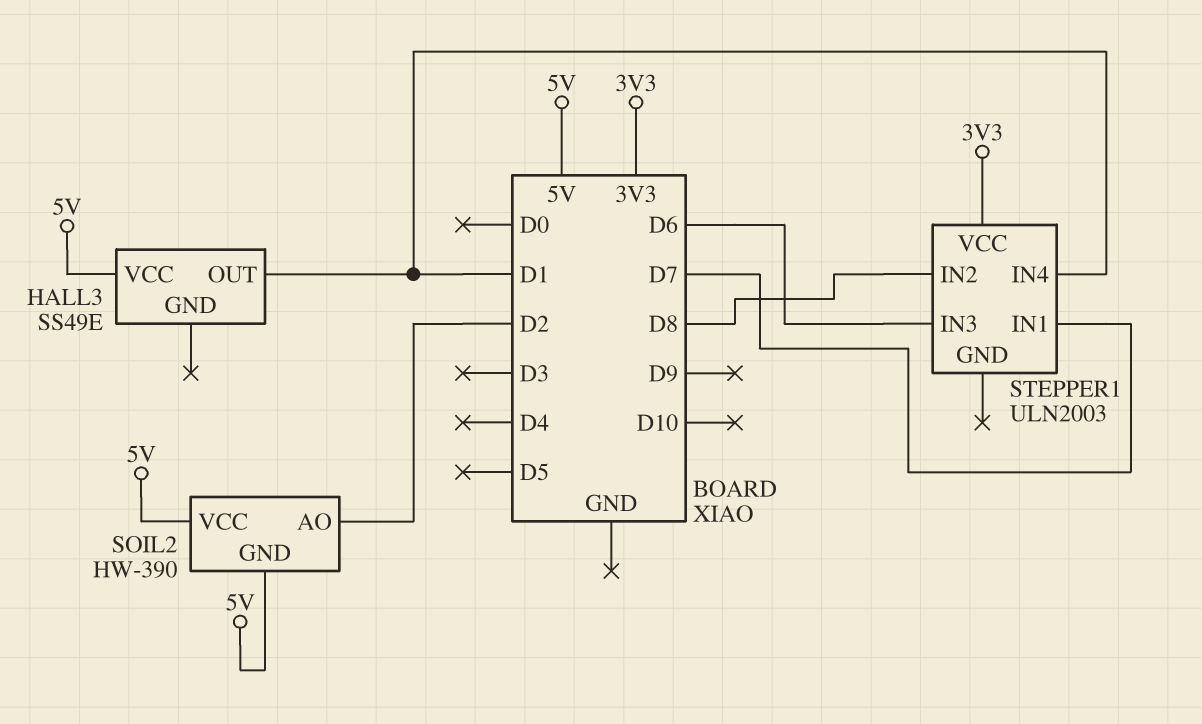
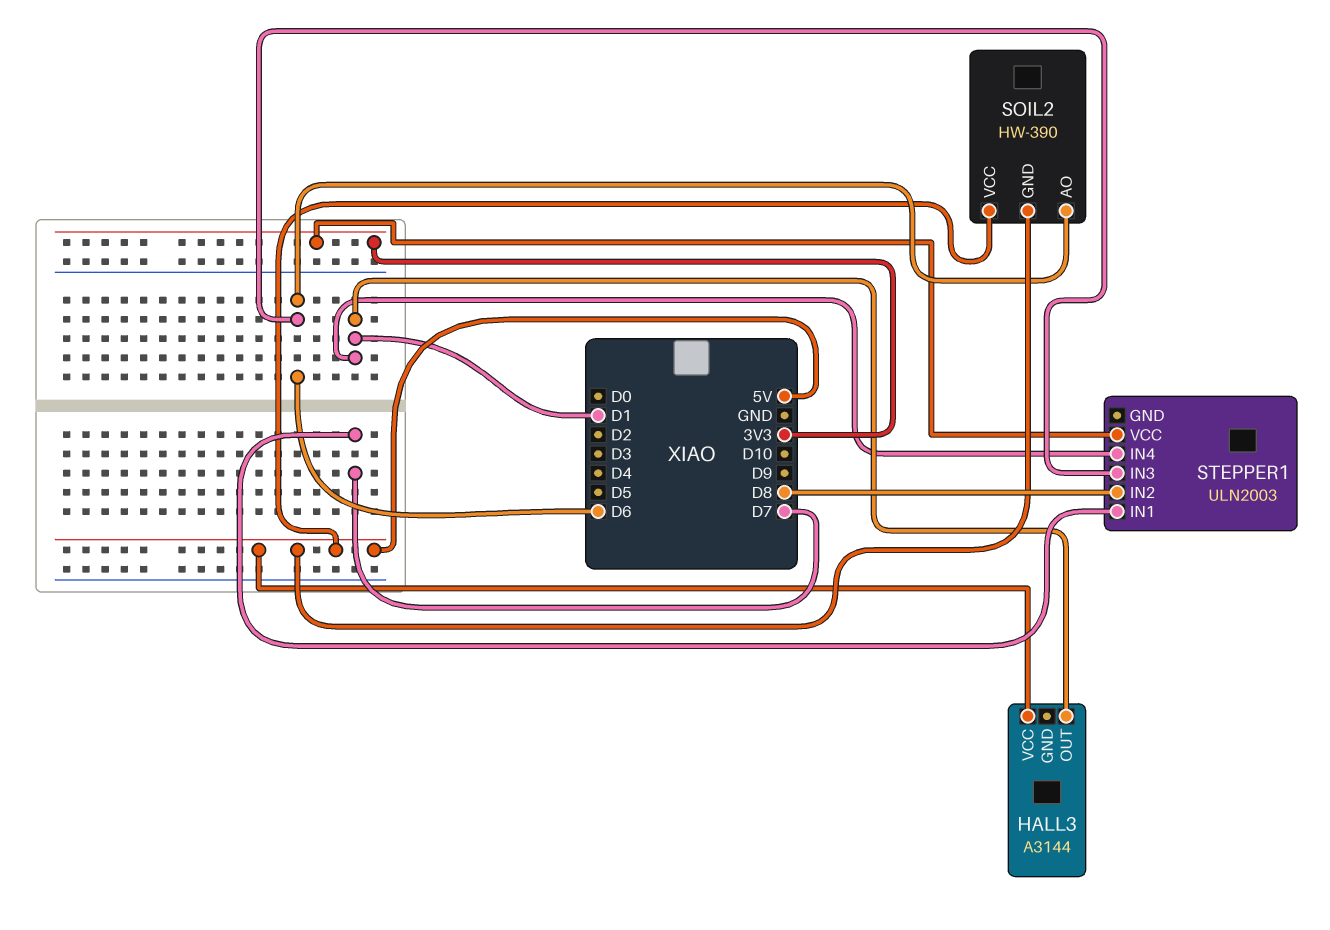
HALL3: SS49E -> A3144
SOIL2 pin AO: D2 -> D6

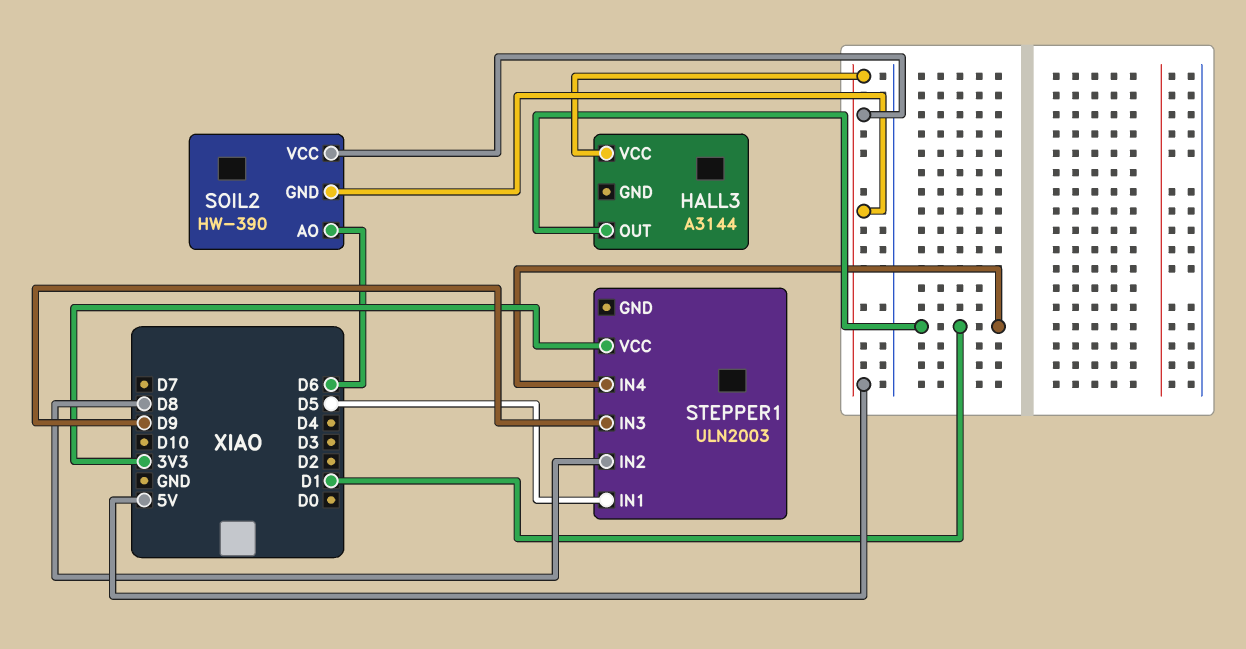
STEPPER1 pin IN1: D7 -> D5
STEPPER1 pin IN3: D6 -> D9

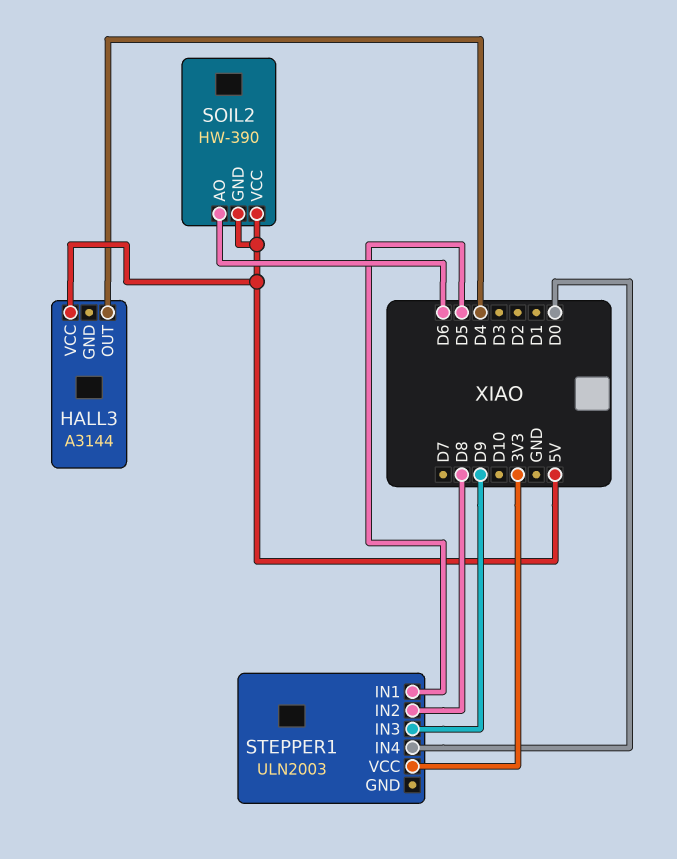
HALL3 pin OUT: D1 -> D4
STEPPER1 pin IN4: D1 -> D0

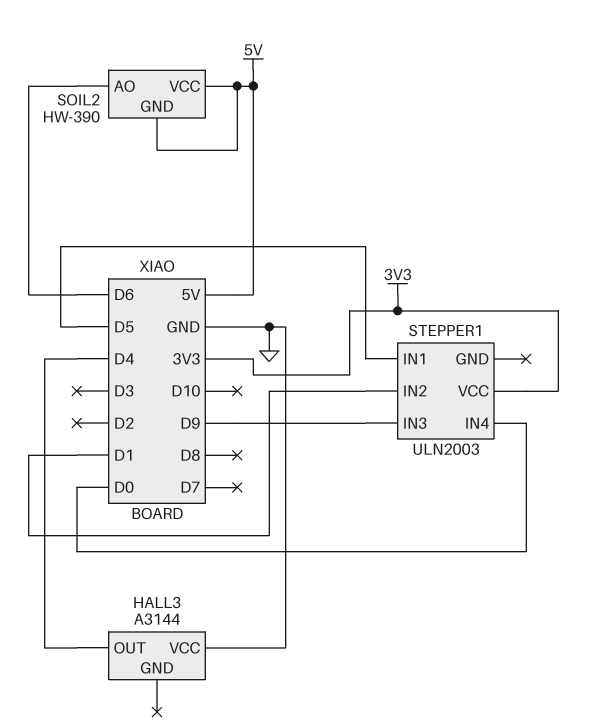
HALL3 pin VCC: 5V -> GND
STEPPER1 pin IN2: D8 -> D1

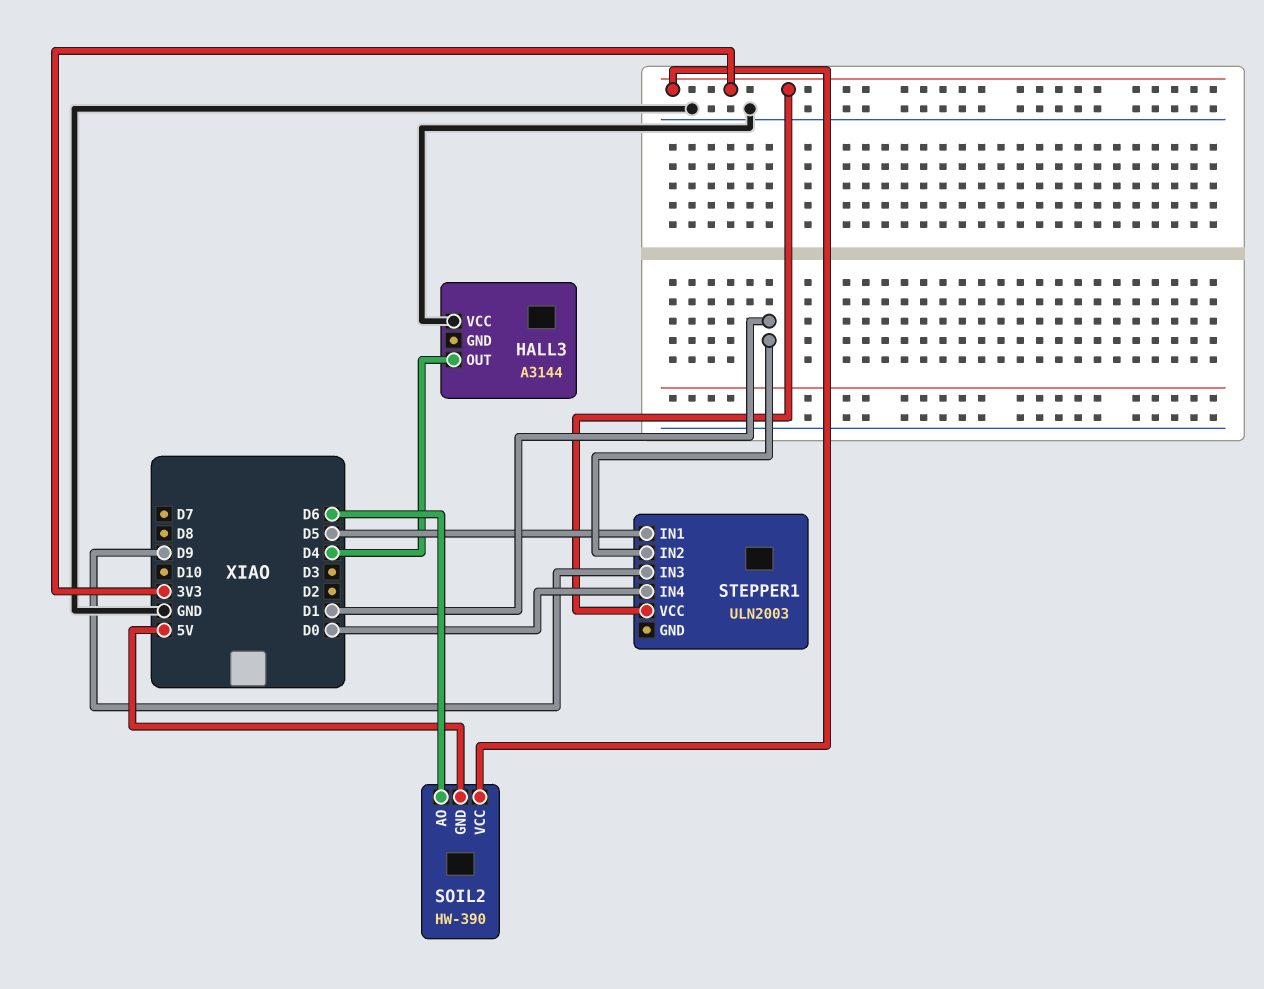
SOIL2 pin VCC: 5V -> 3V3

